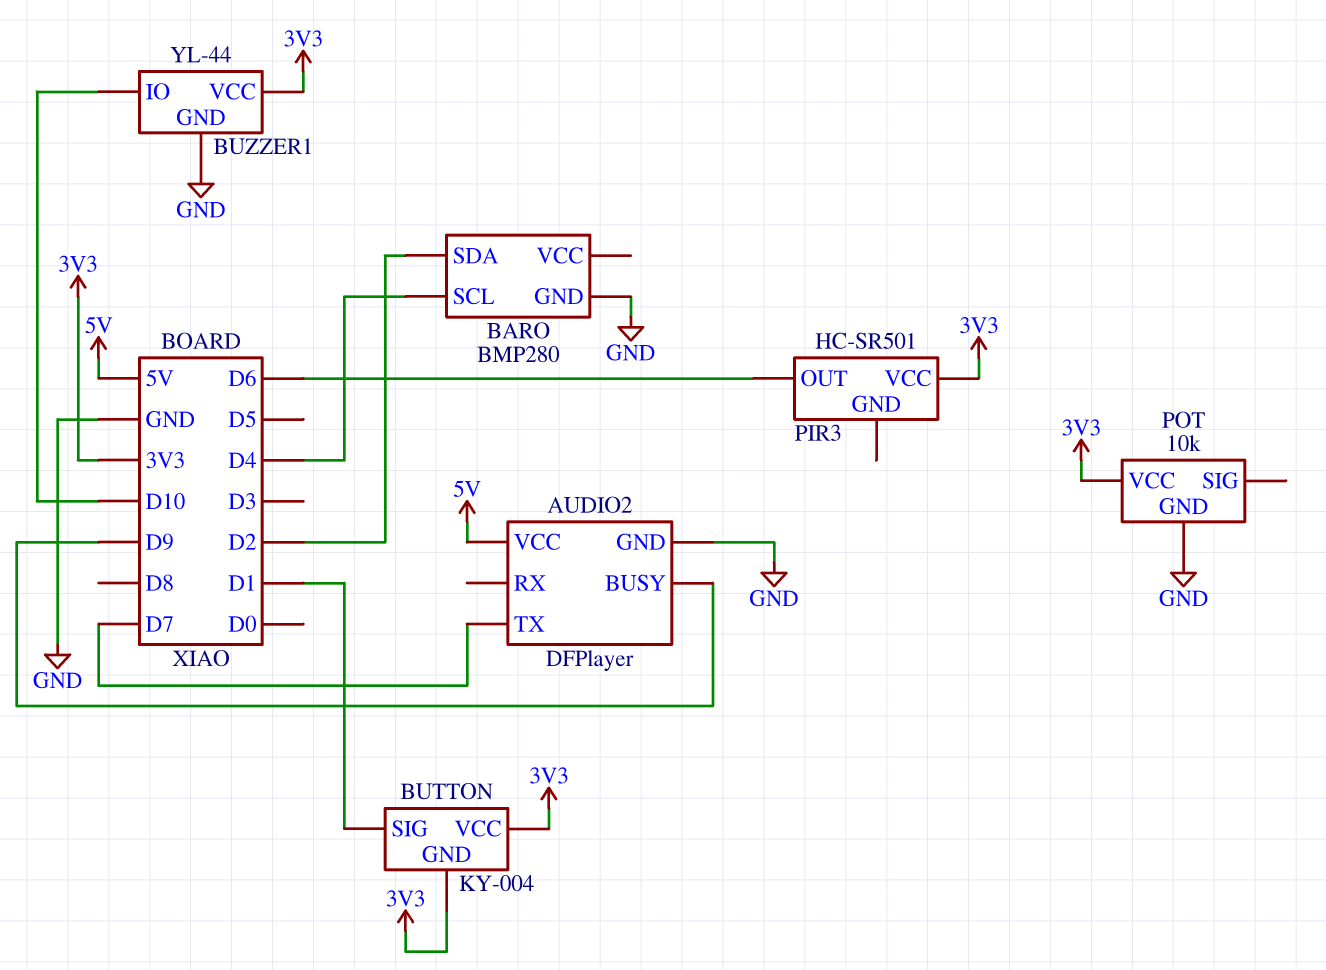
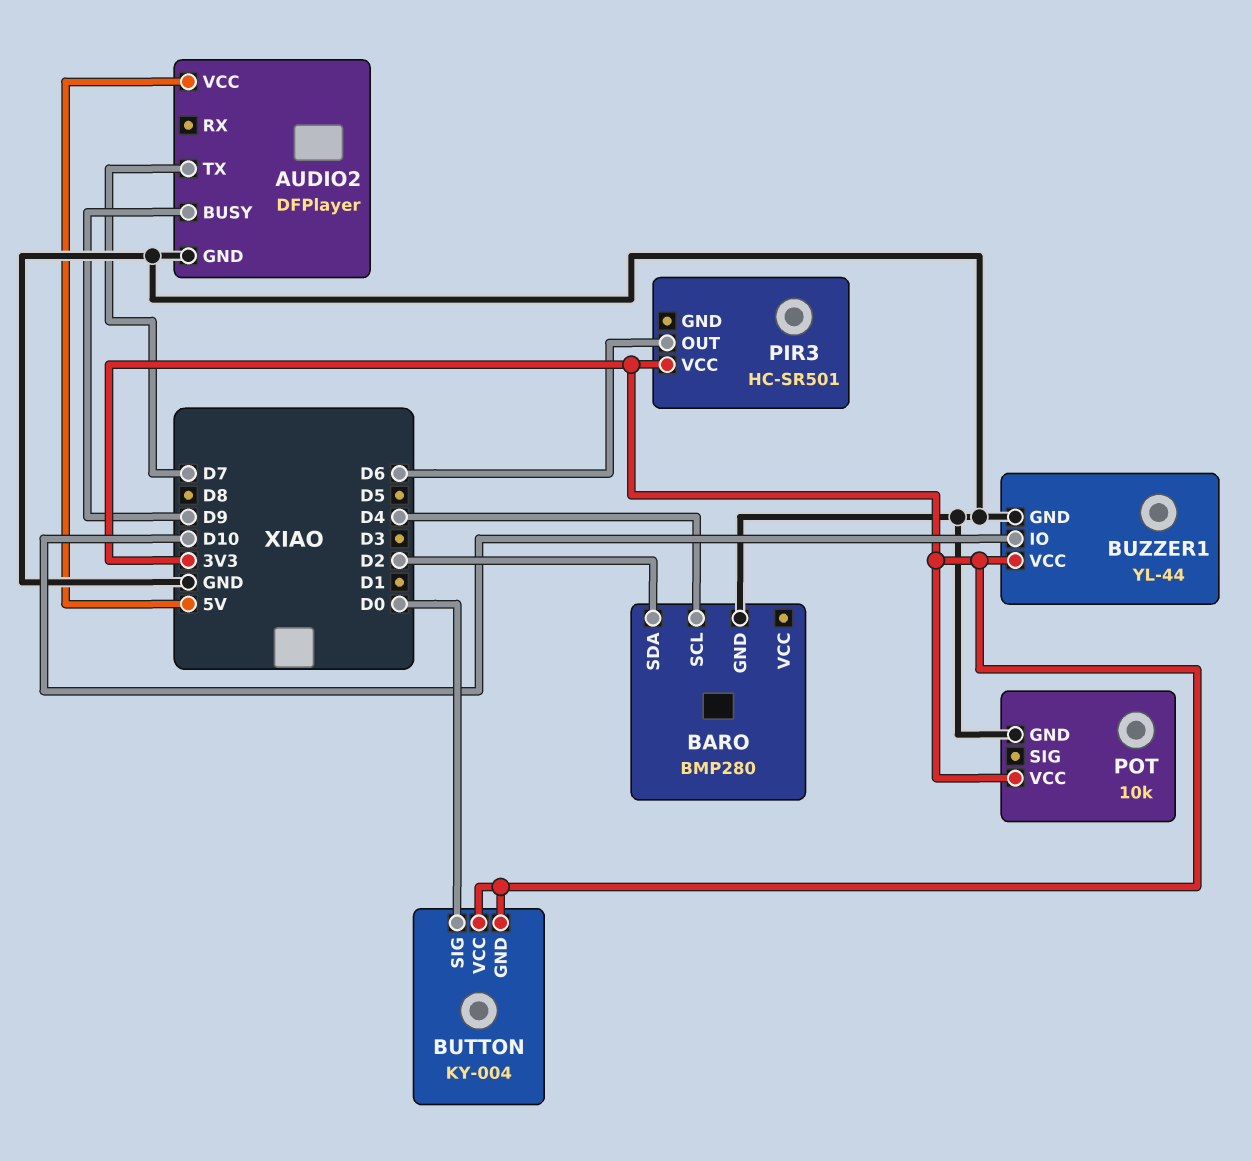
BUTTON pin SIG: D1 -> D0

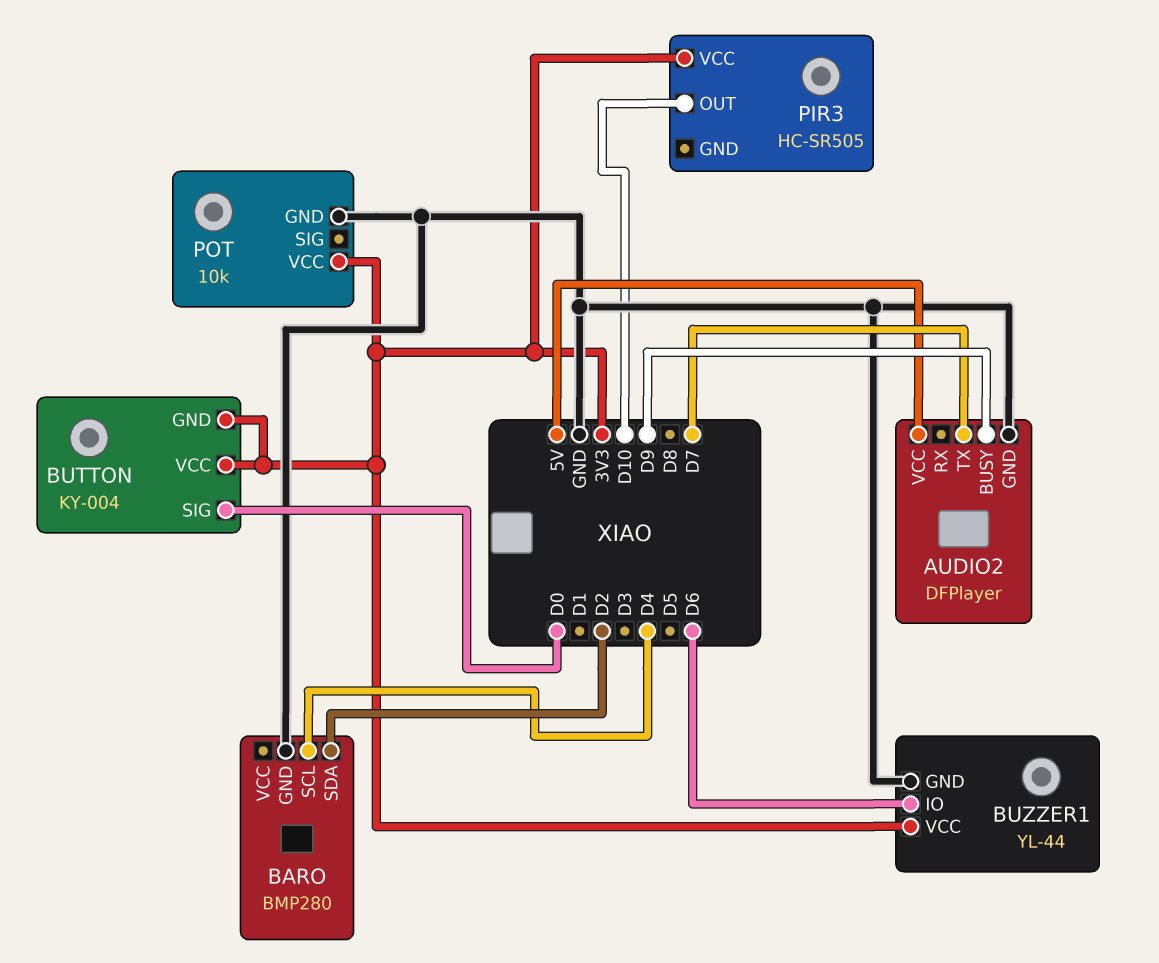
BUZZER1 pin IO: D10 -> D6
PIR3: HC-SR501 -> HC-SR505
PIR3 pin OUT: D6 -> D10

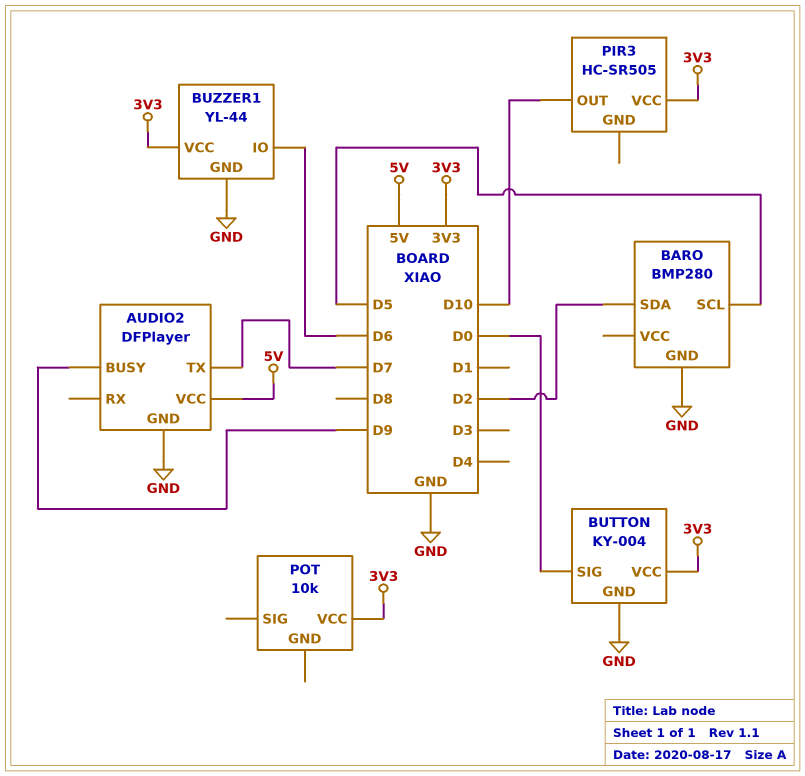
BARO pin SCL: D4 -> D5
BUTTON pin GND: 3V3 -> GND
POT pin GND: GND -> none

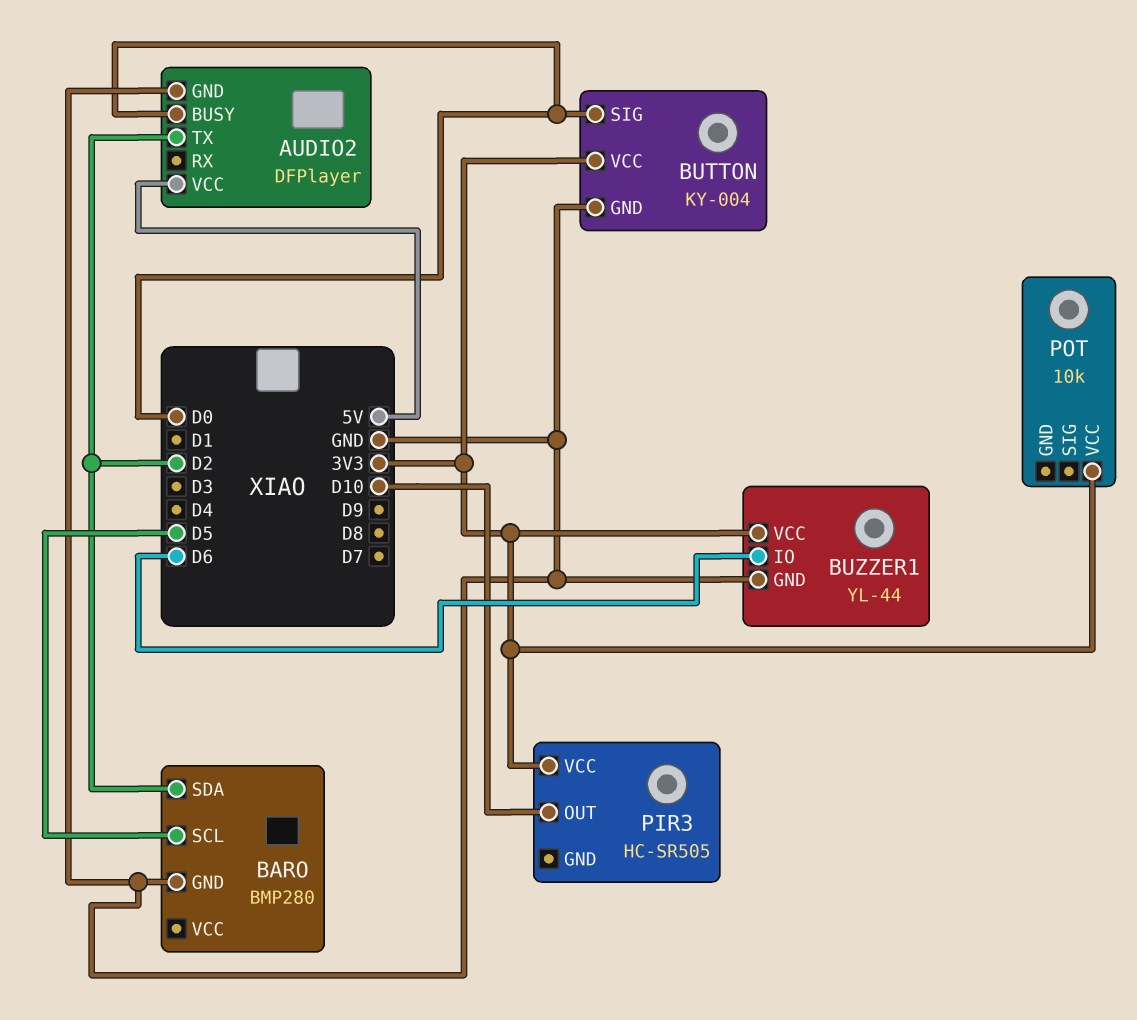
AUDIO2 pin BUSY: D9 -> D0
AUDIO2 pin TX: D7 -> D2

